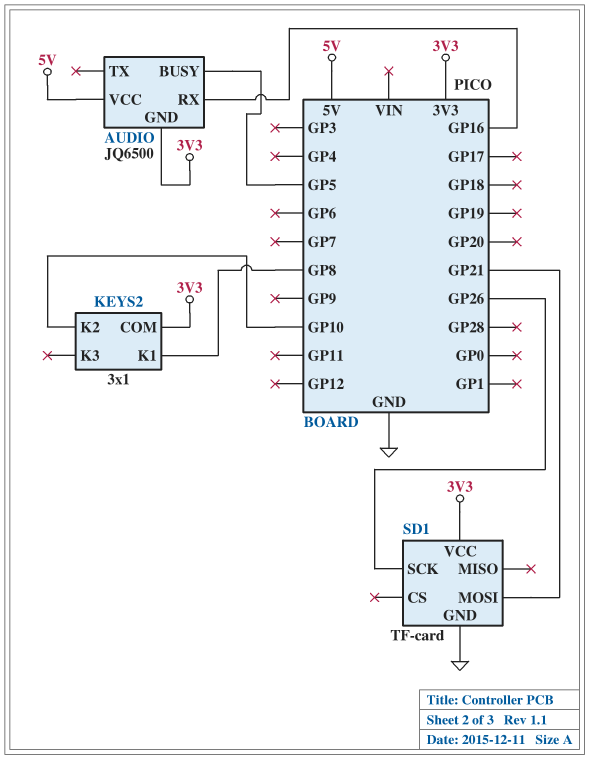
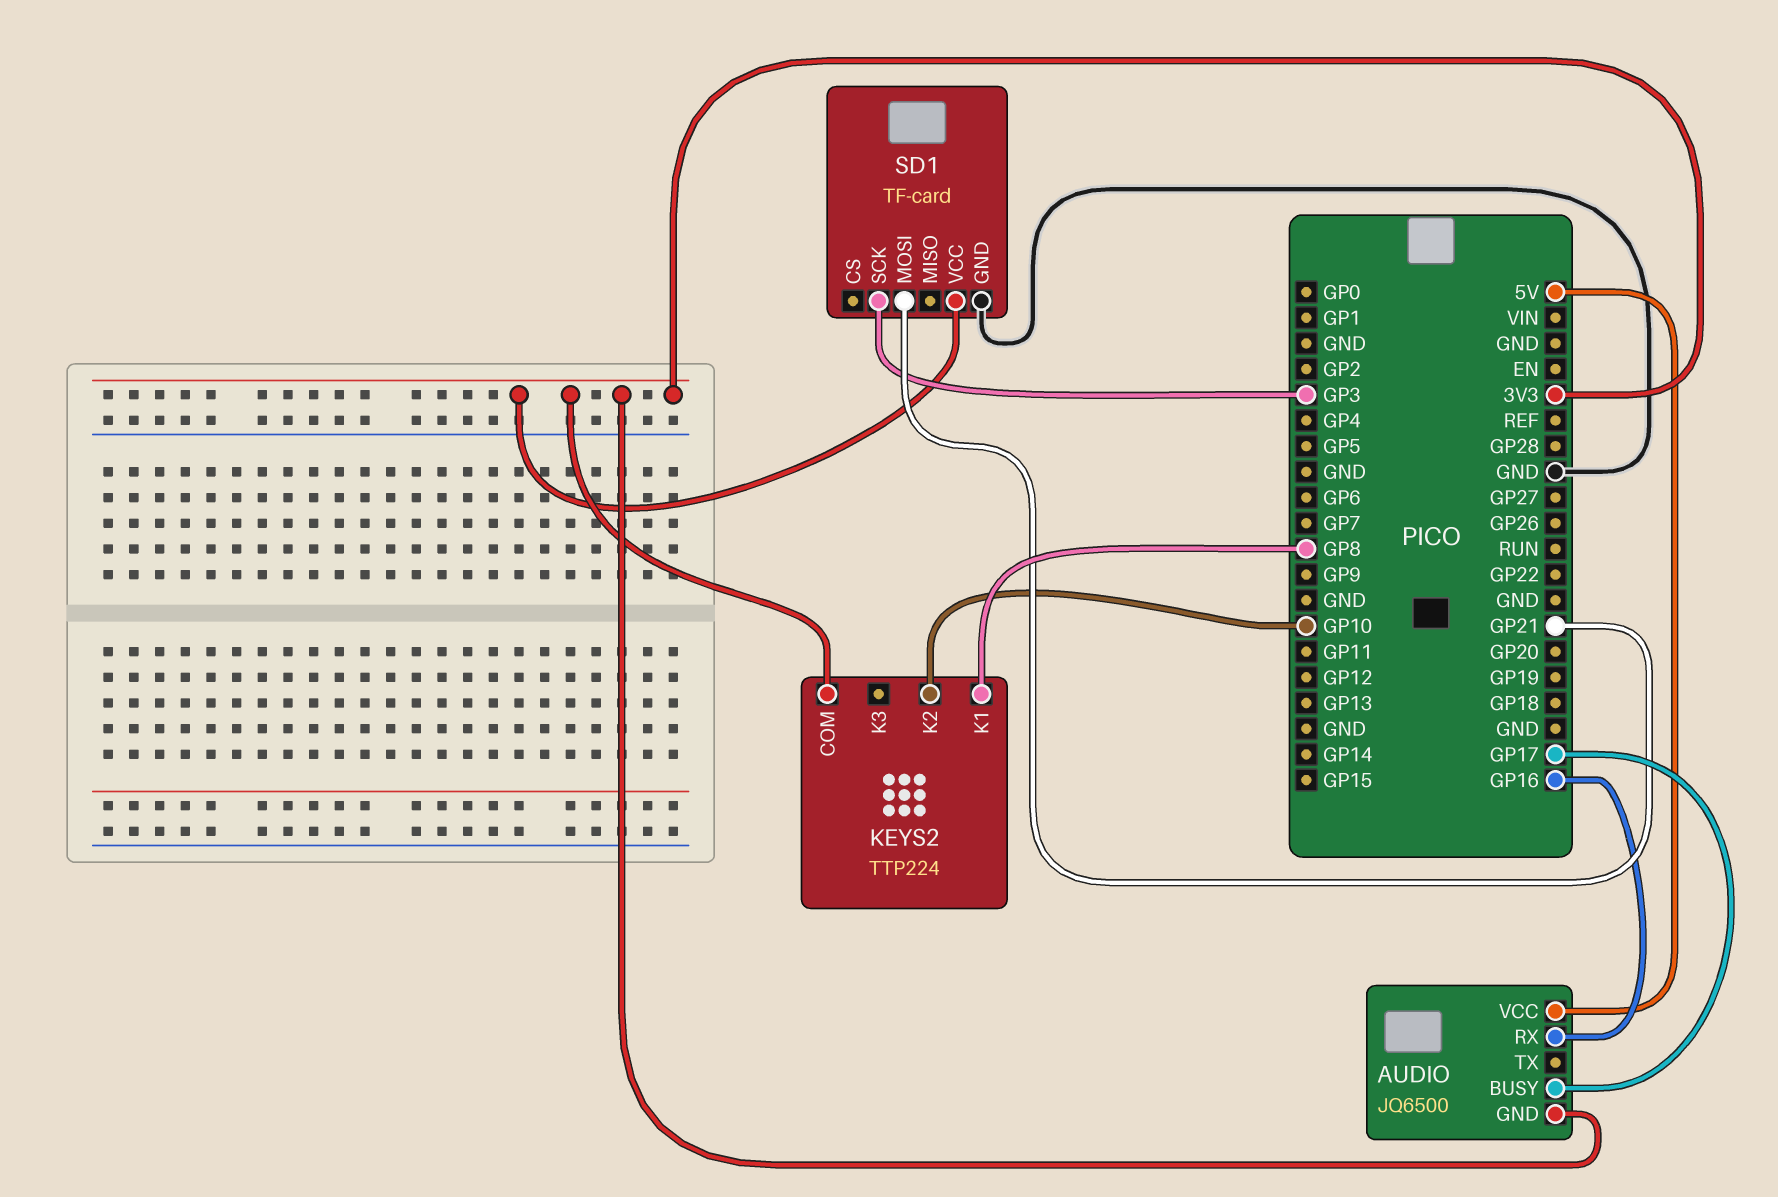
AUDIO pin BUSY: GP5 -> GP17
KEYS2: 3x1 -> TTP224
SD1 pin SCK: GP26 -> GP3

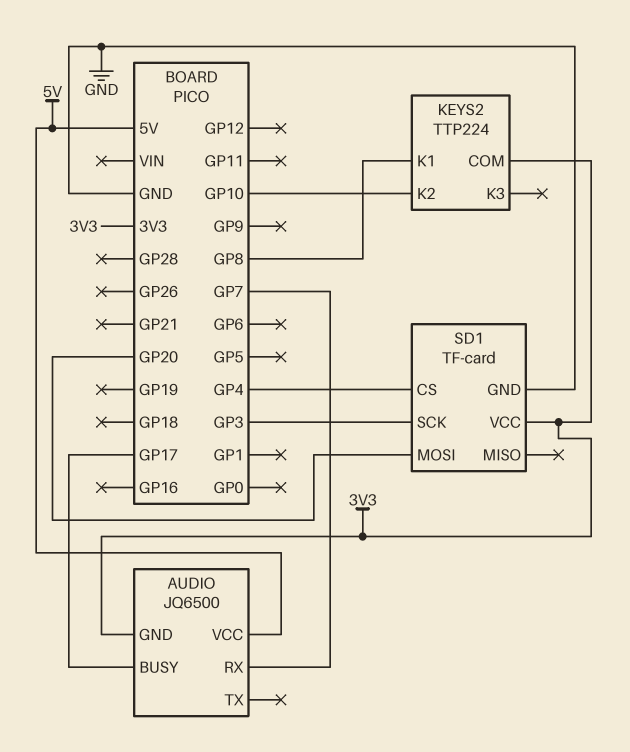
AUDIO pin RX: GP16 -> GP7
SD1 pin CS: none -> GP4
SD1 pin MOSI: GP21 -> GP20

